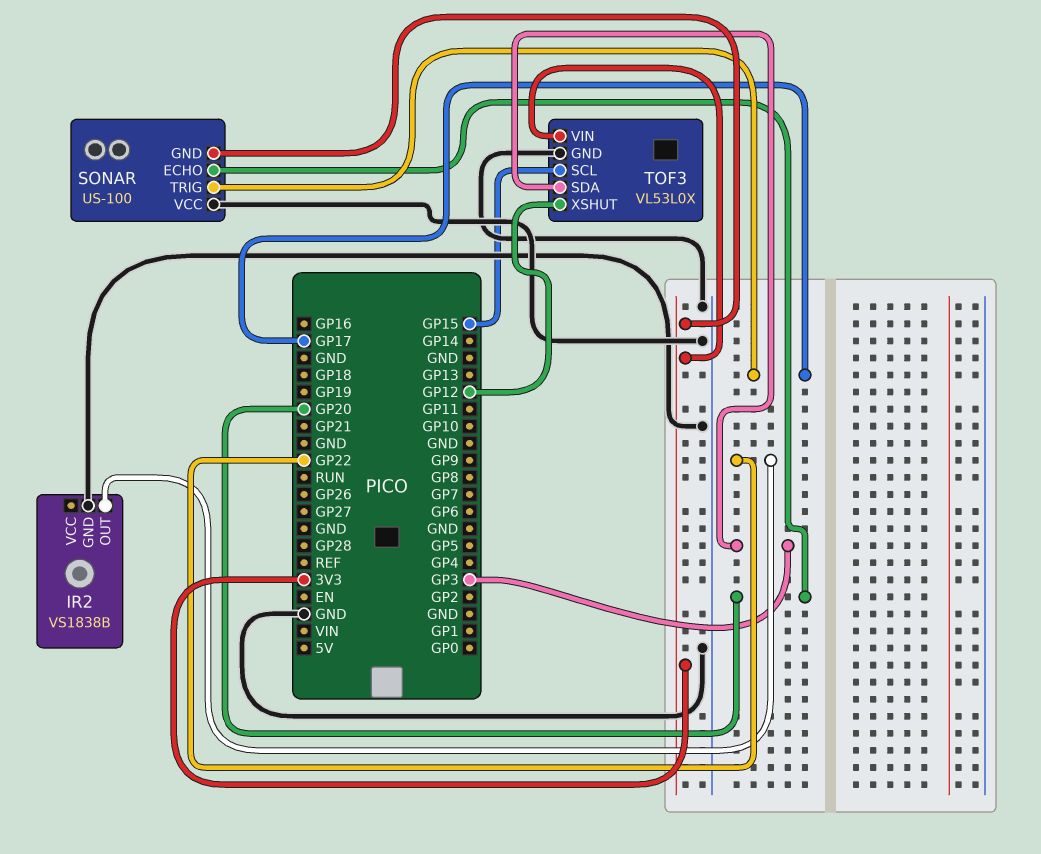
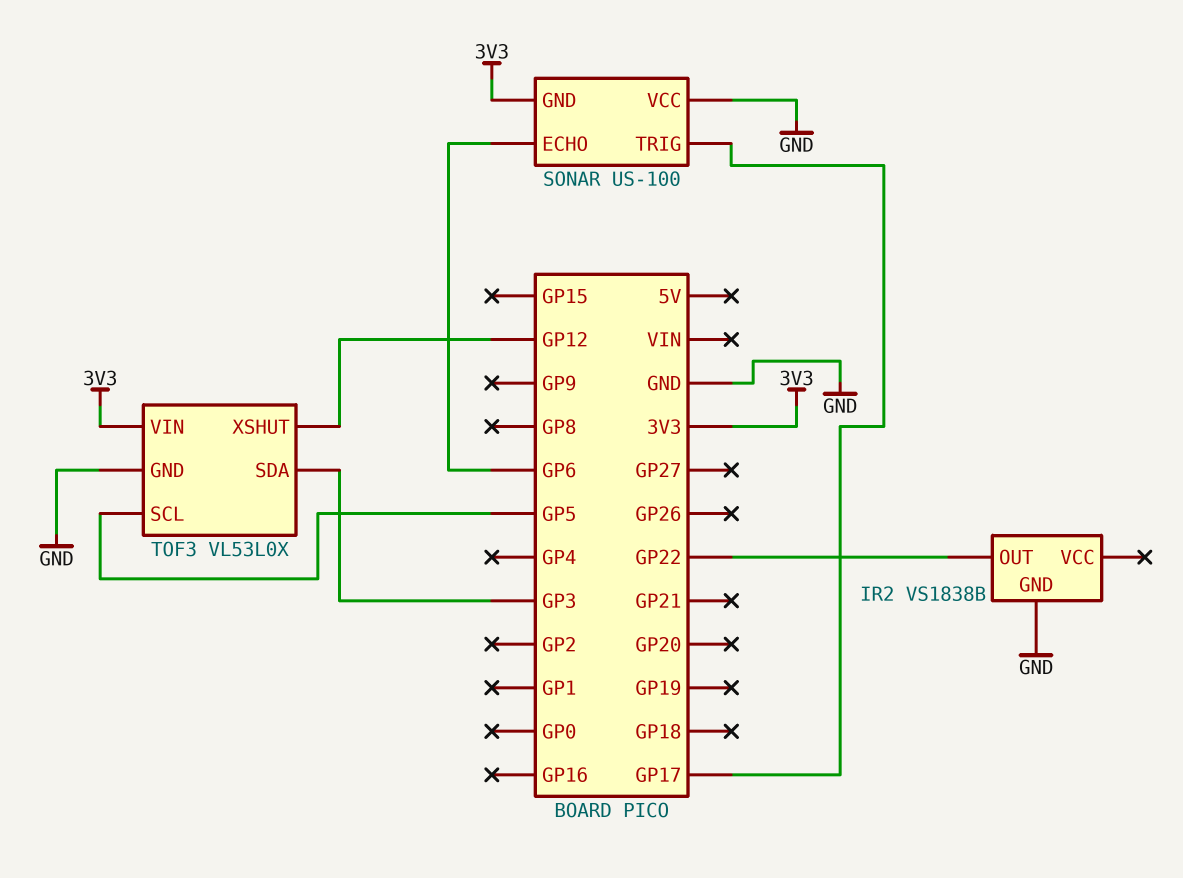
SONAR pin ECHO: GP20 -> GP6
TOF3 pin SCL: GP15 -> GP5

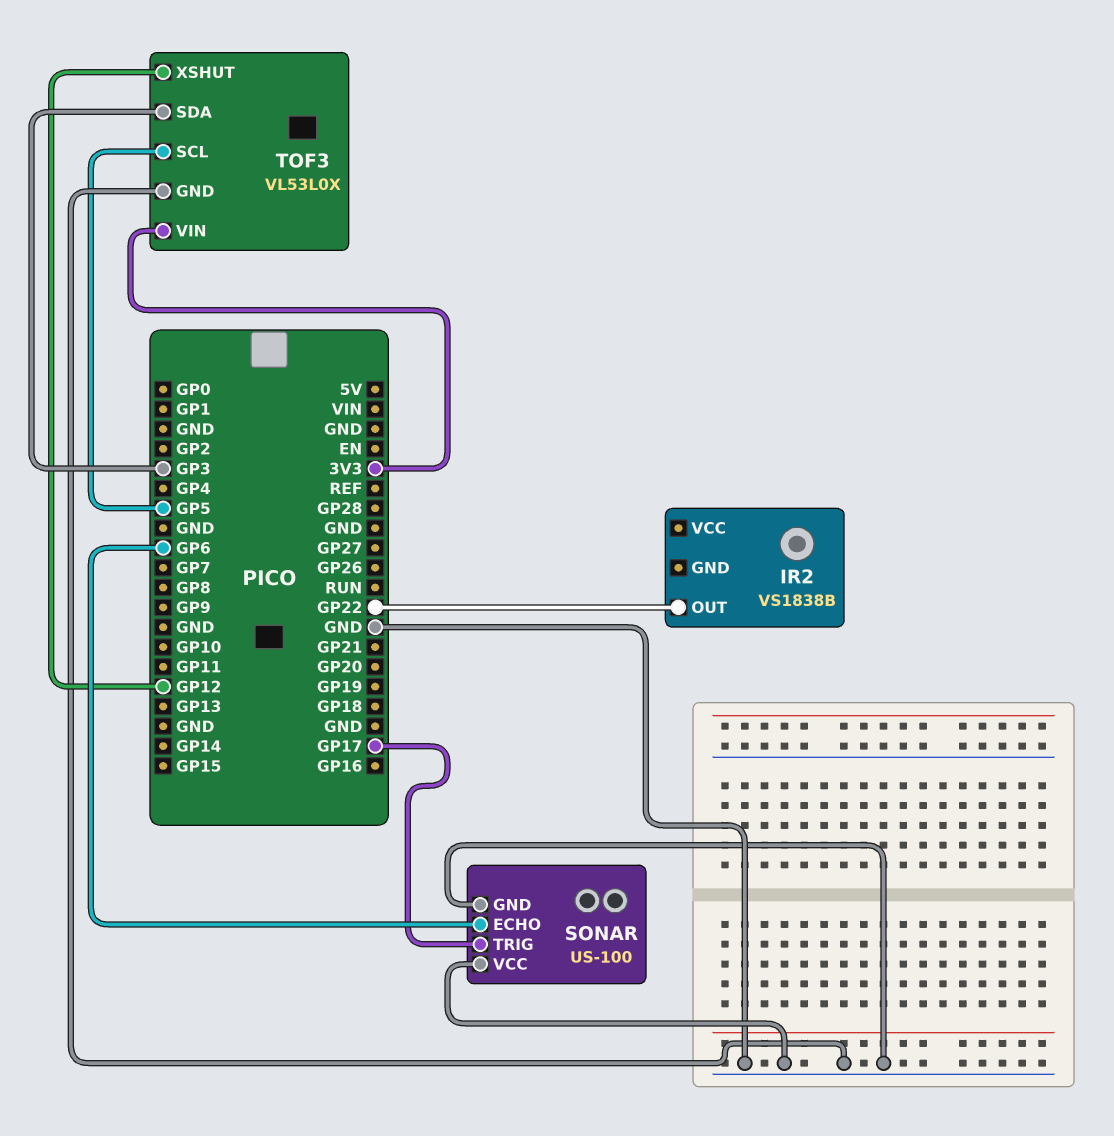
IR2 pin GND: GND -> none
SONAR pin GND: 3V3 -> GND

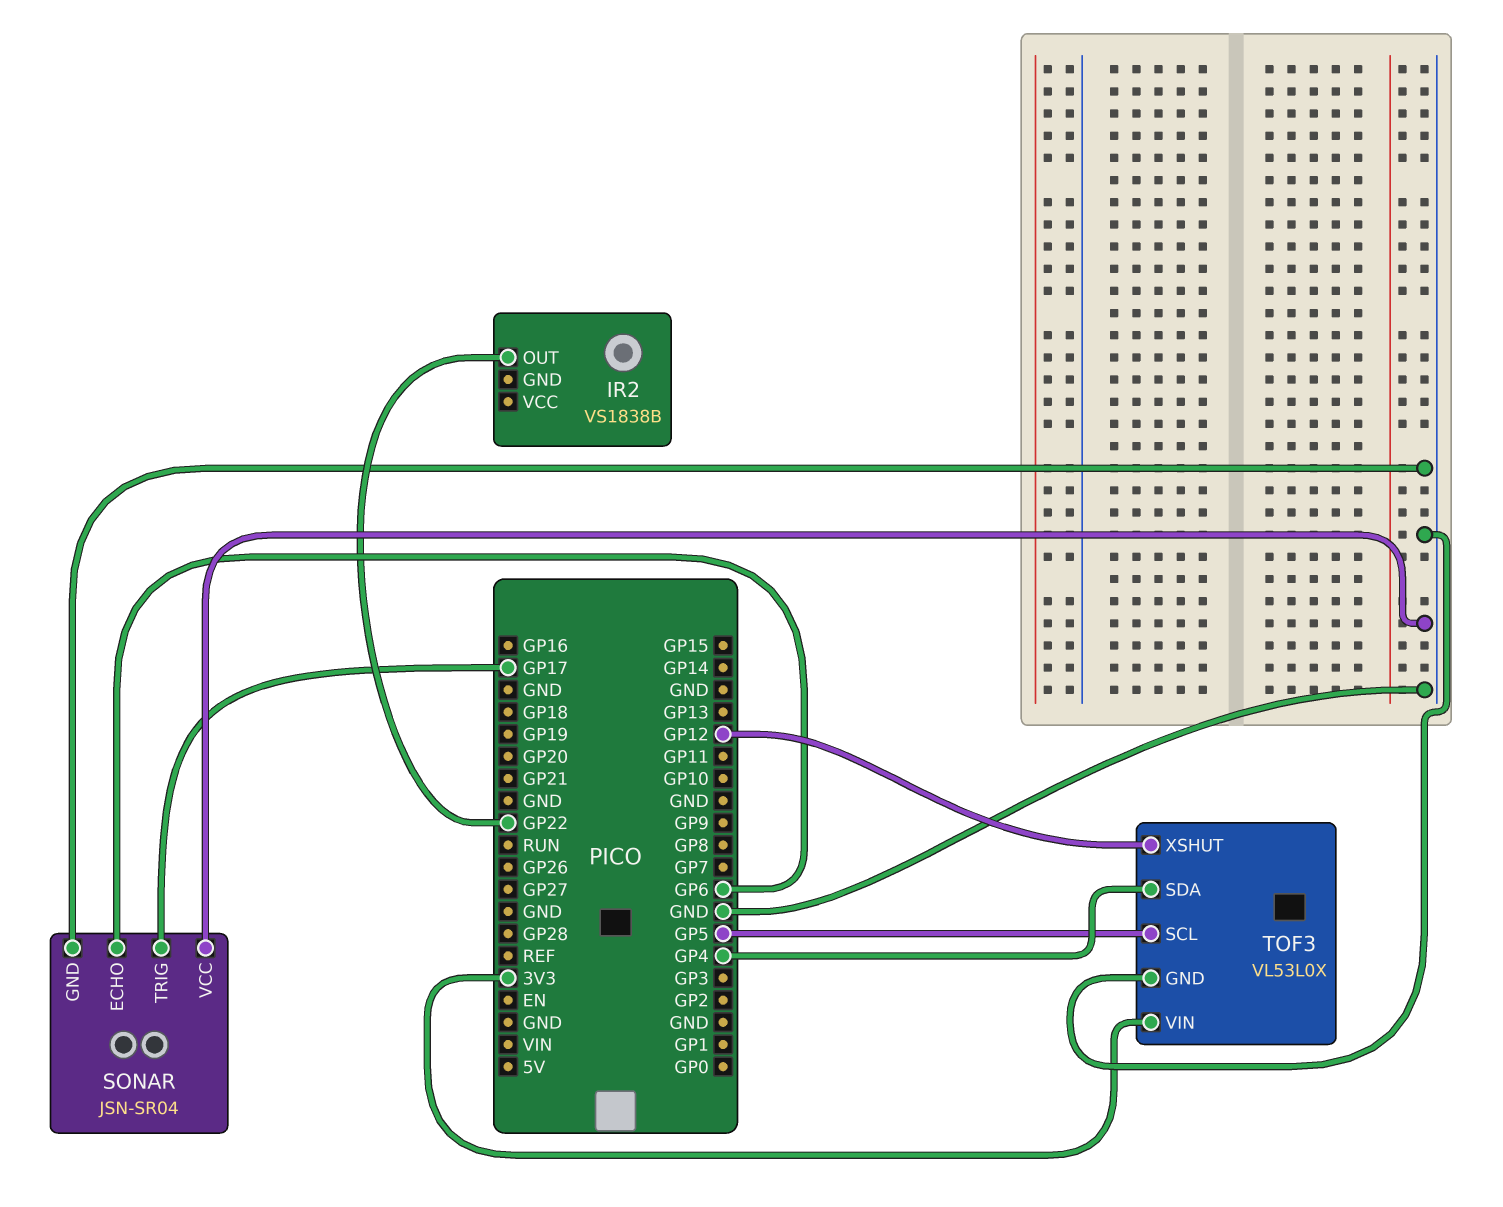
SONAR: US-100 -> JSN-SR04
TOF3 pin SDA: GP3 -> GP4

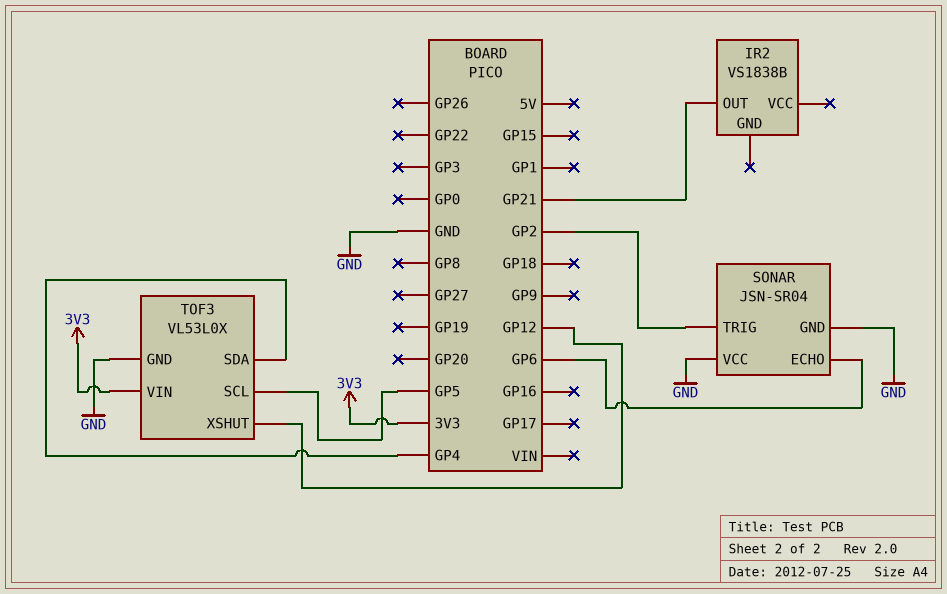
IR2 pin OUT: GP22 -> GP21
SONAR pin TRIG: GP17 -> GP2

